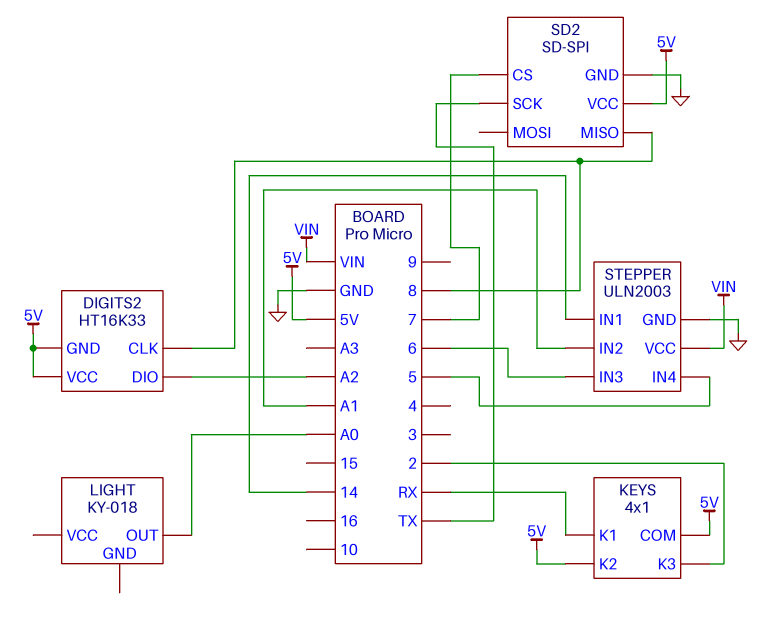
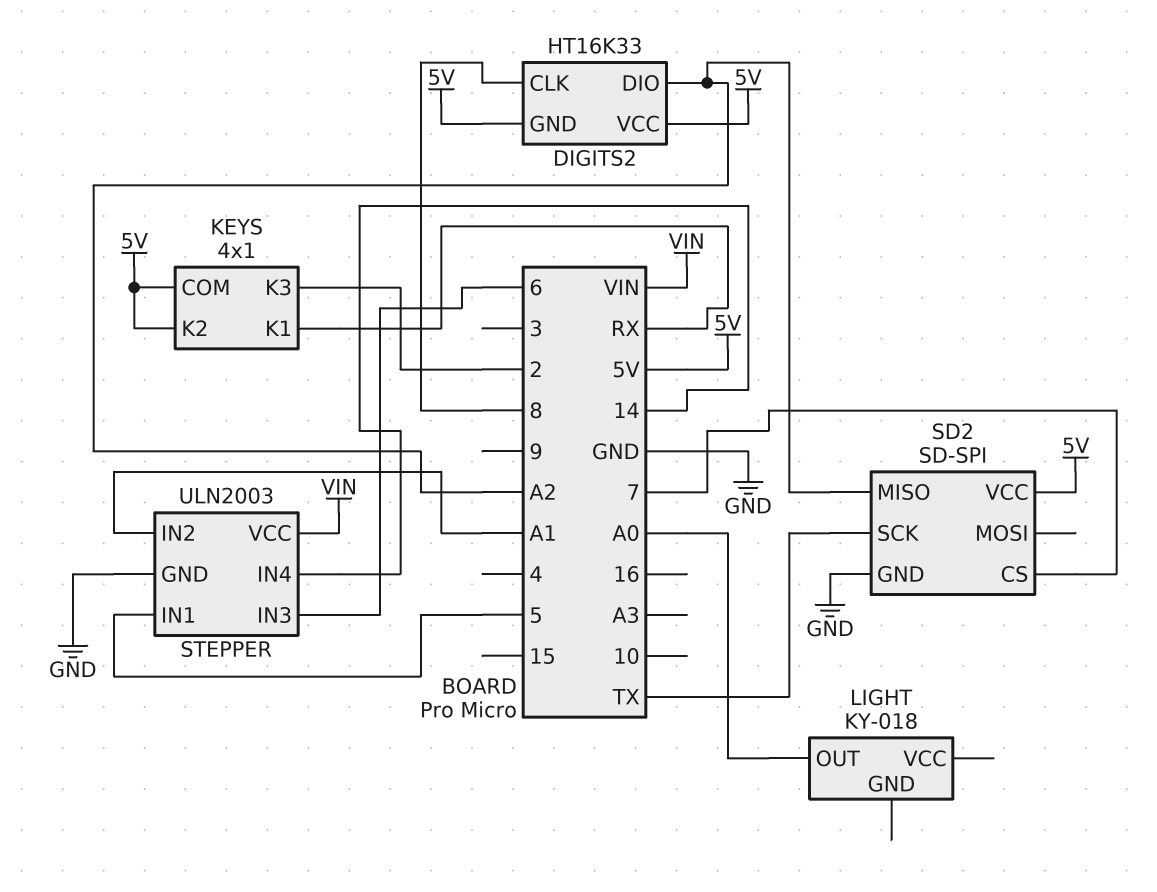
SD2 pin MISO: 8 -> A2
STEPPER pin IN1: 14 -> 5
STEPPER pin IN4: 5 -> 14

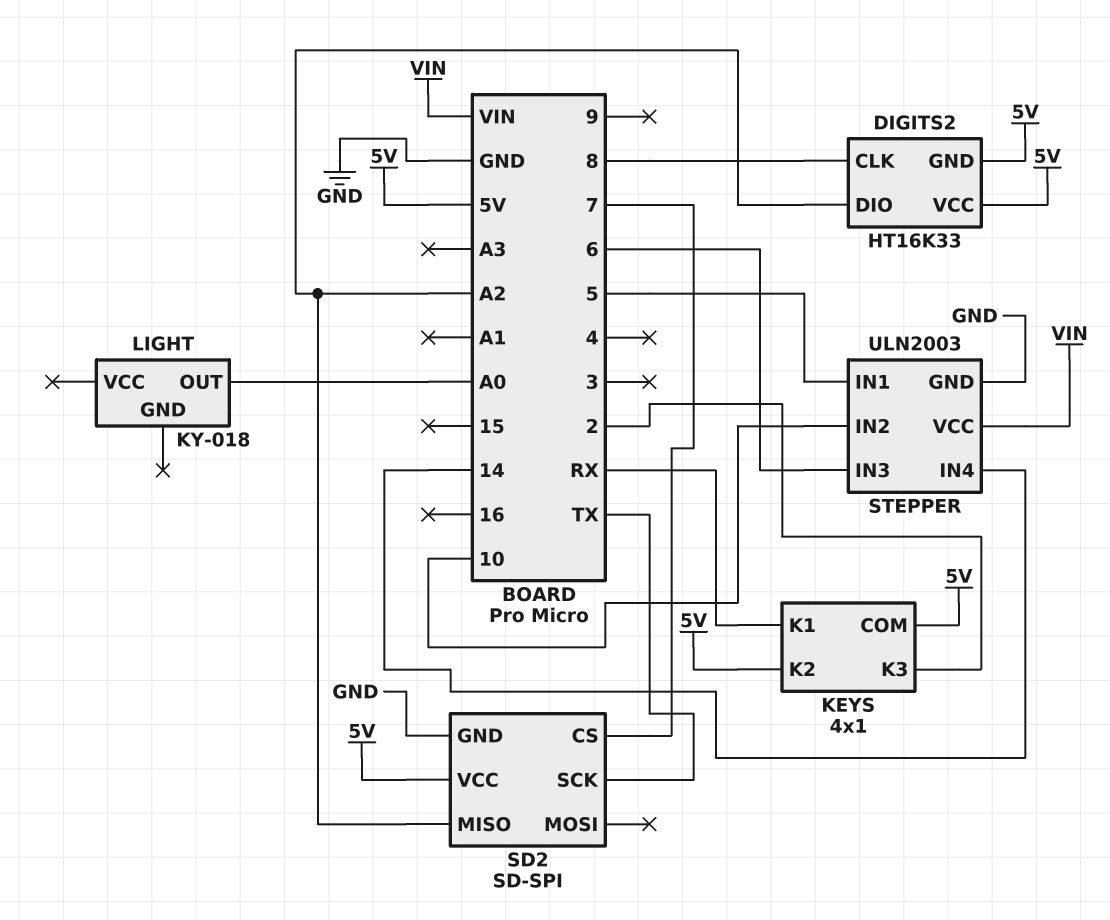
STEPPER pin IN2: A1 -> 10

